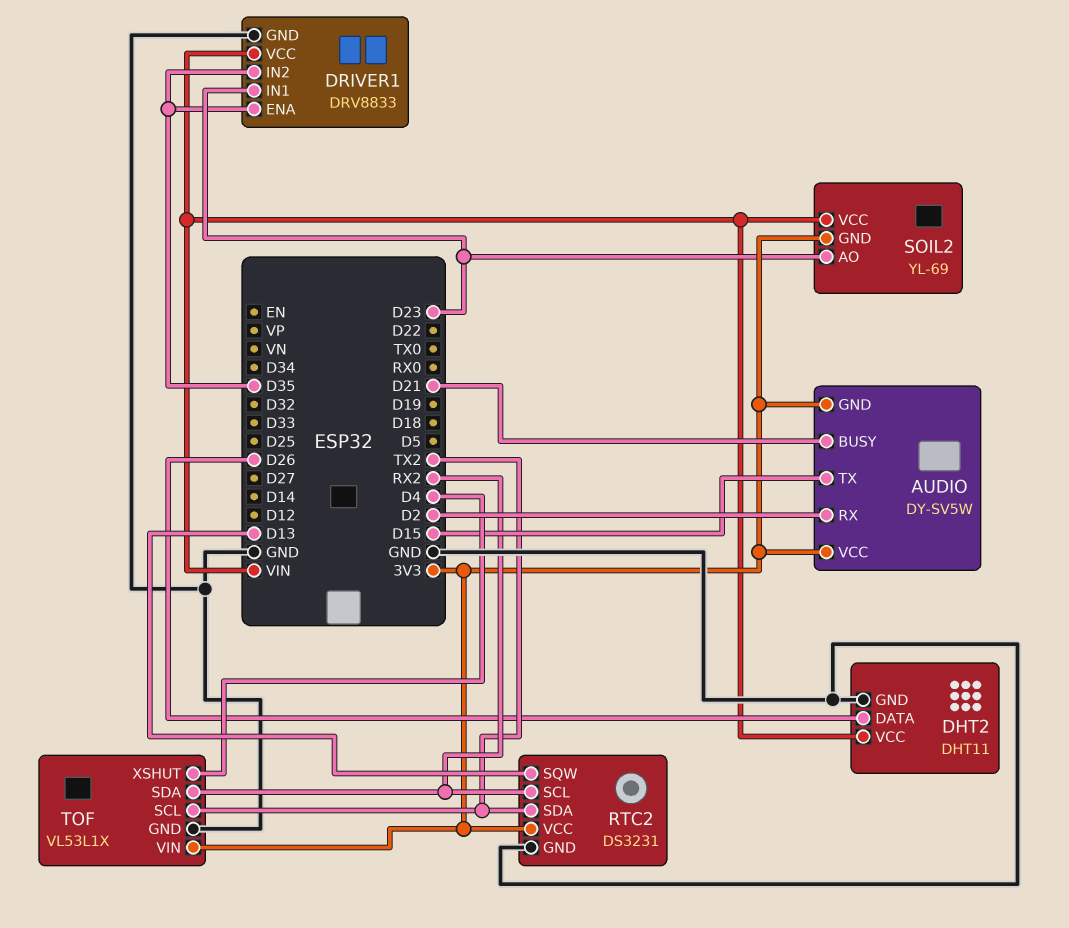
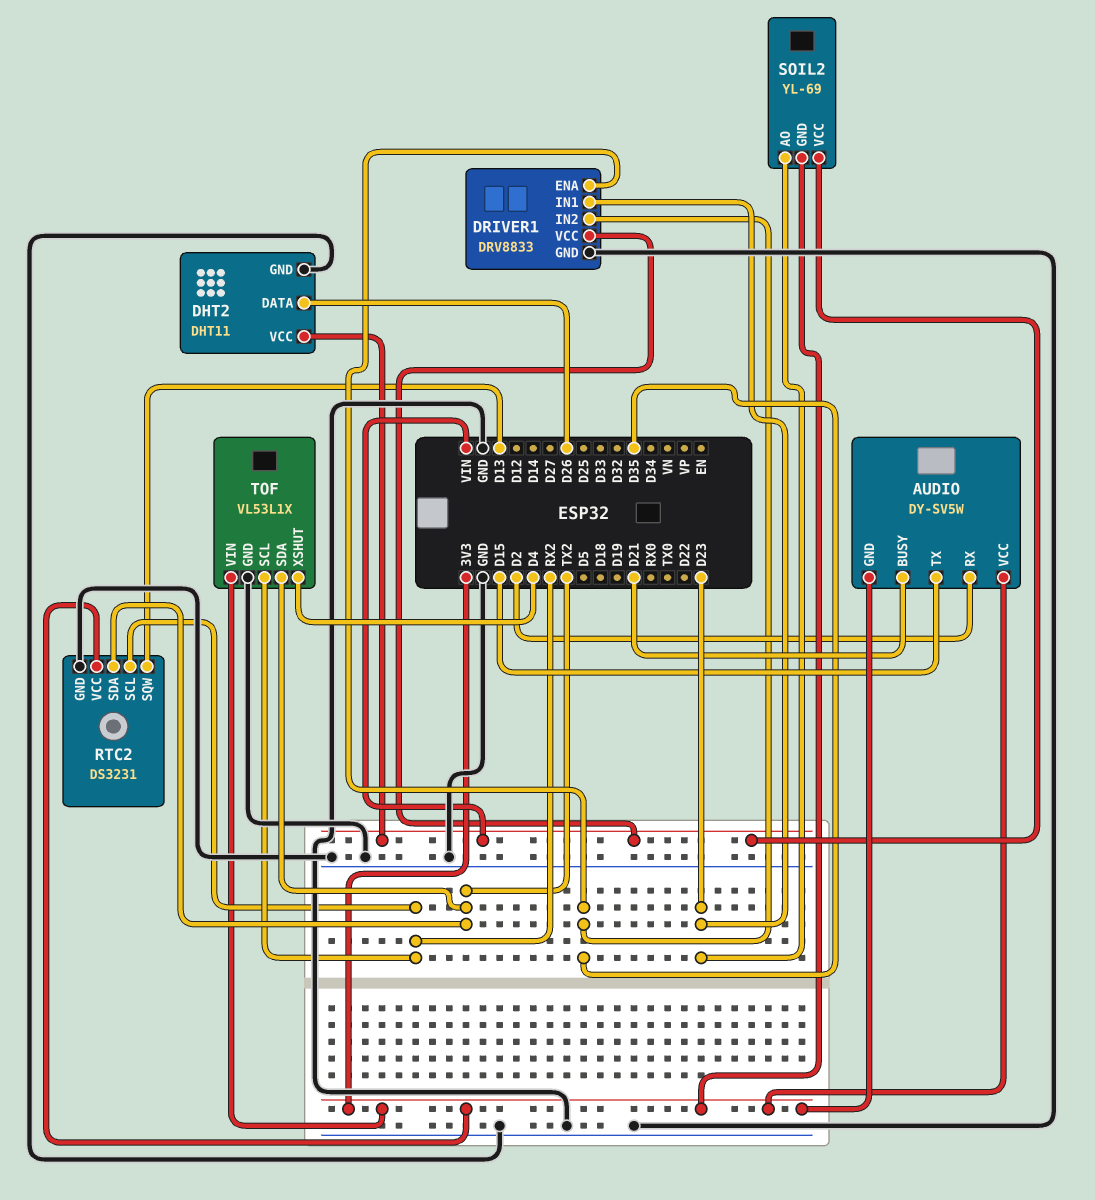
TOF pin SCL: TX2 -> RX2
TOF pin SDA: RX2 -> TX2

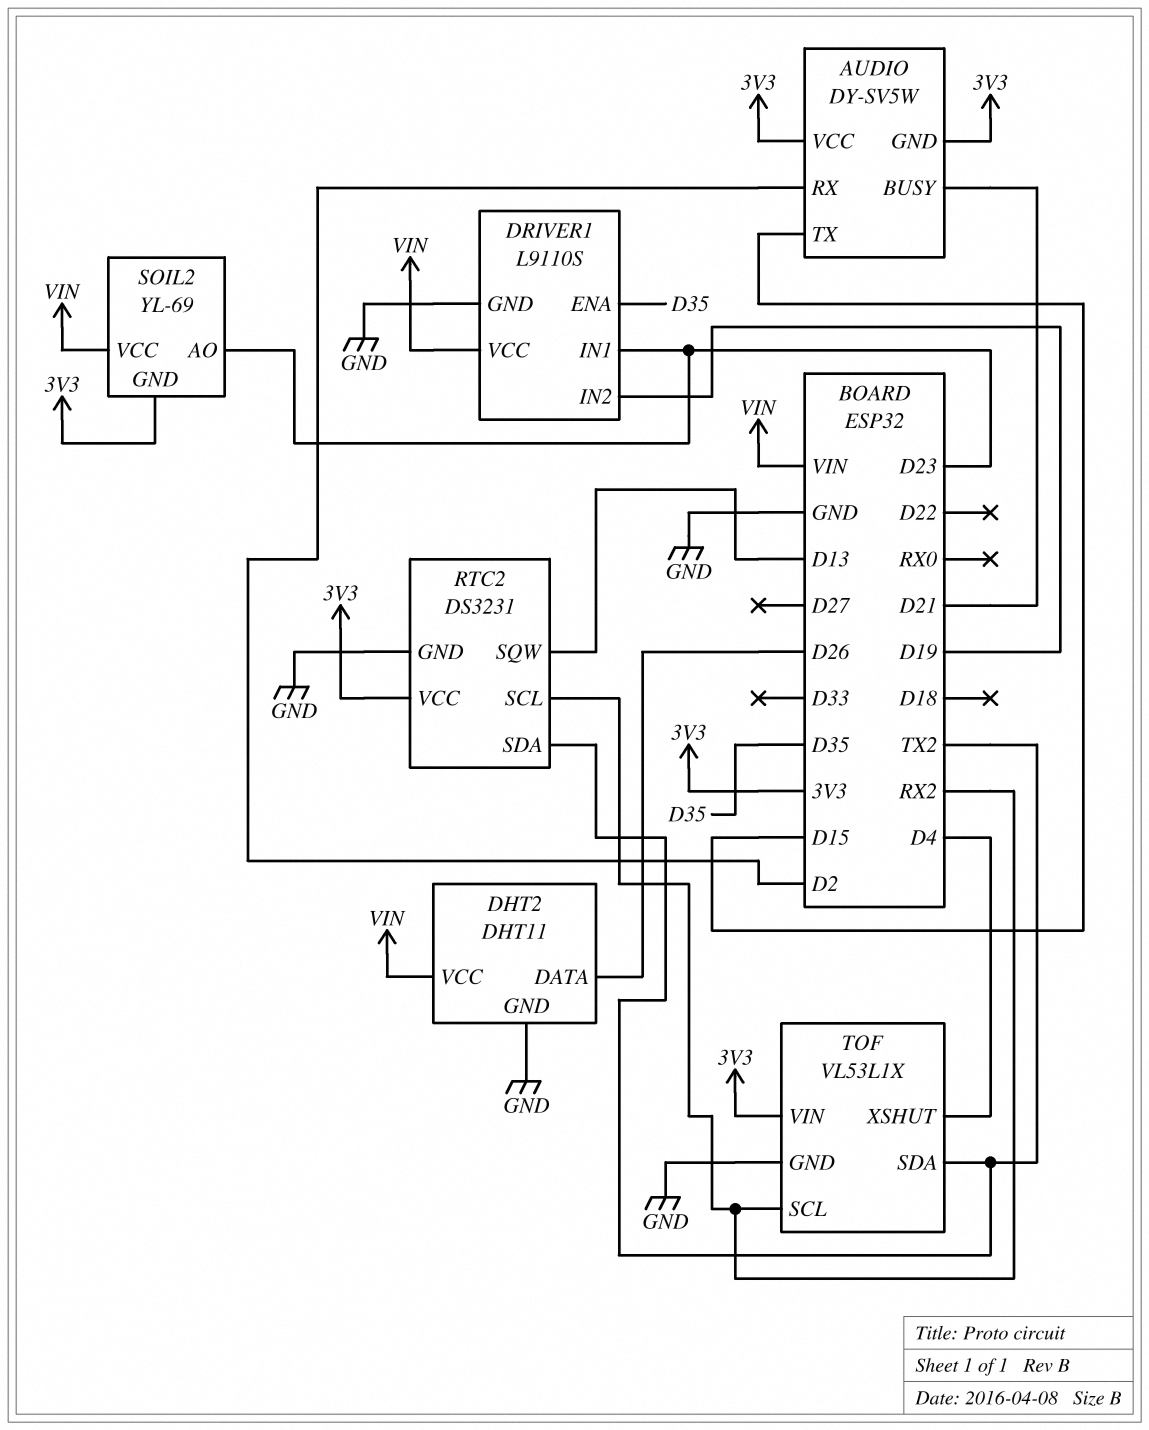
DRIVER1: DRV8833 -> L9110S
DRIVER1 pin IN2: D35 -> D19

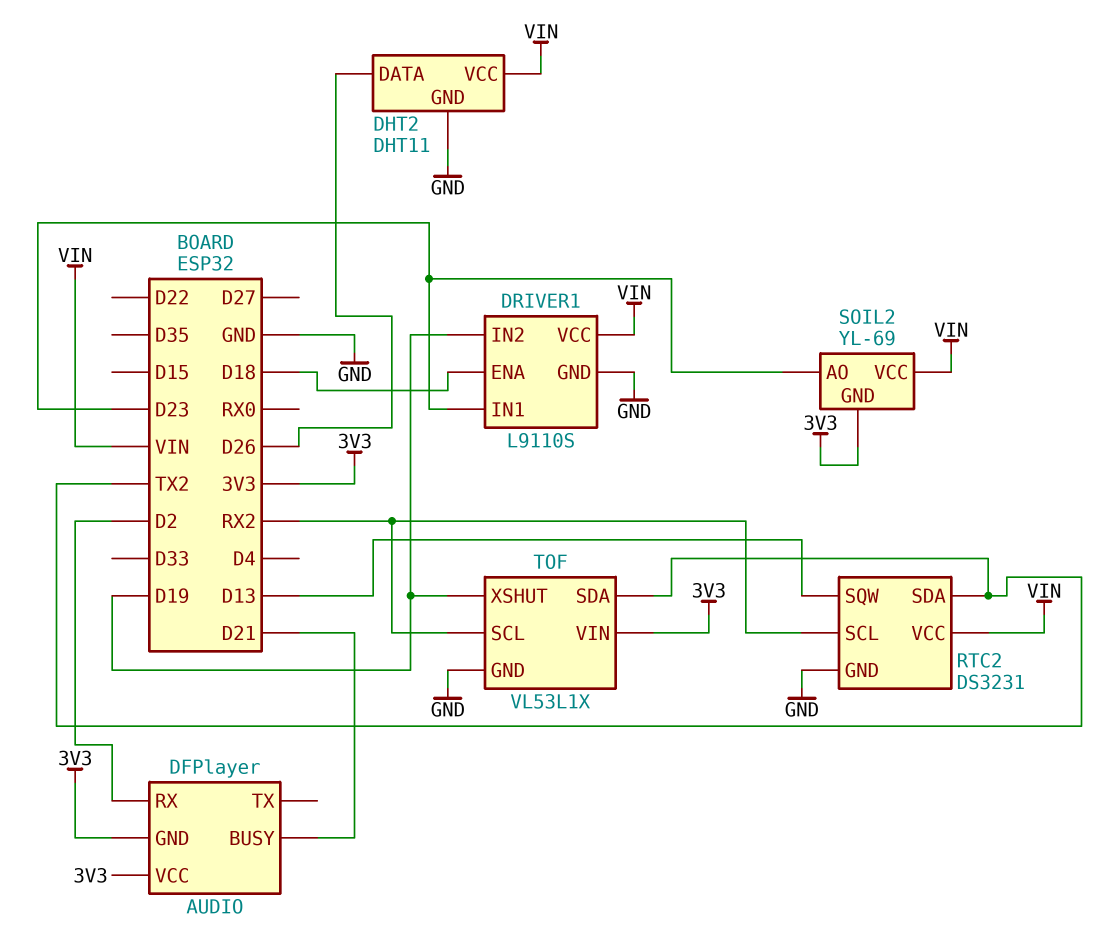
AUDIO: DY-SV5W -> DFPlayer
AUDIO pin TX: D15 -> none
DRIVER1 pin ENA: D35 -> D18
RTC2 pin VCC: 3V3 -> VIN
TOF pin XSHUT: D4 -> D19

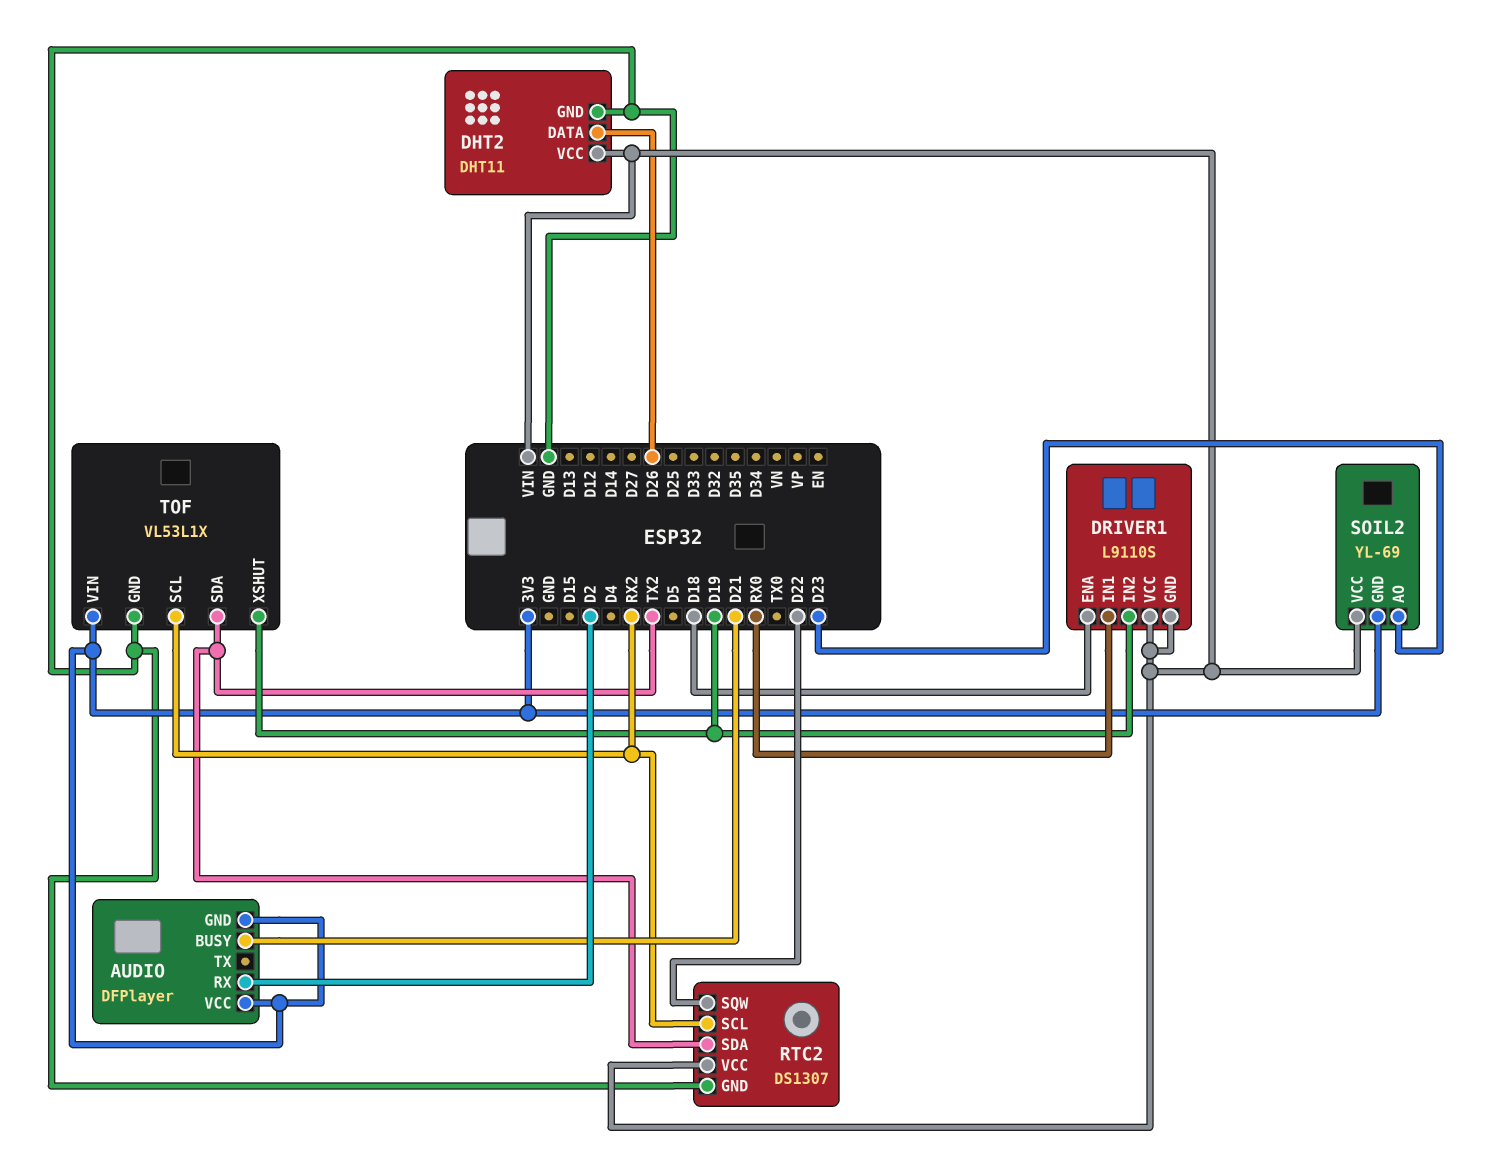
DRIVER1 pin GND: GND -> VIN
DRIVER1 pin IN1: D23 -> RX0
RTC2: DS3231 -> DS1307
RTC2 pin SQW: D13 -> D22

